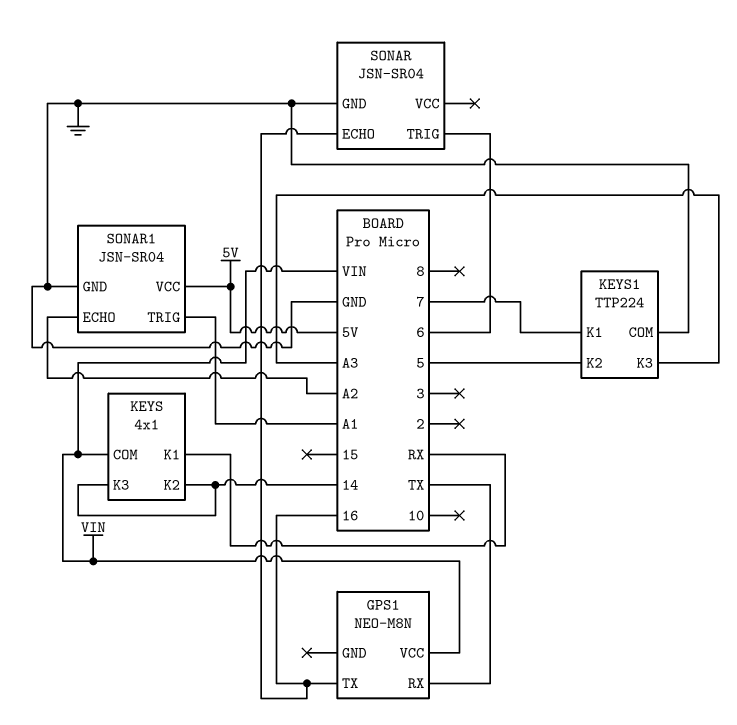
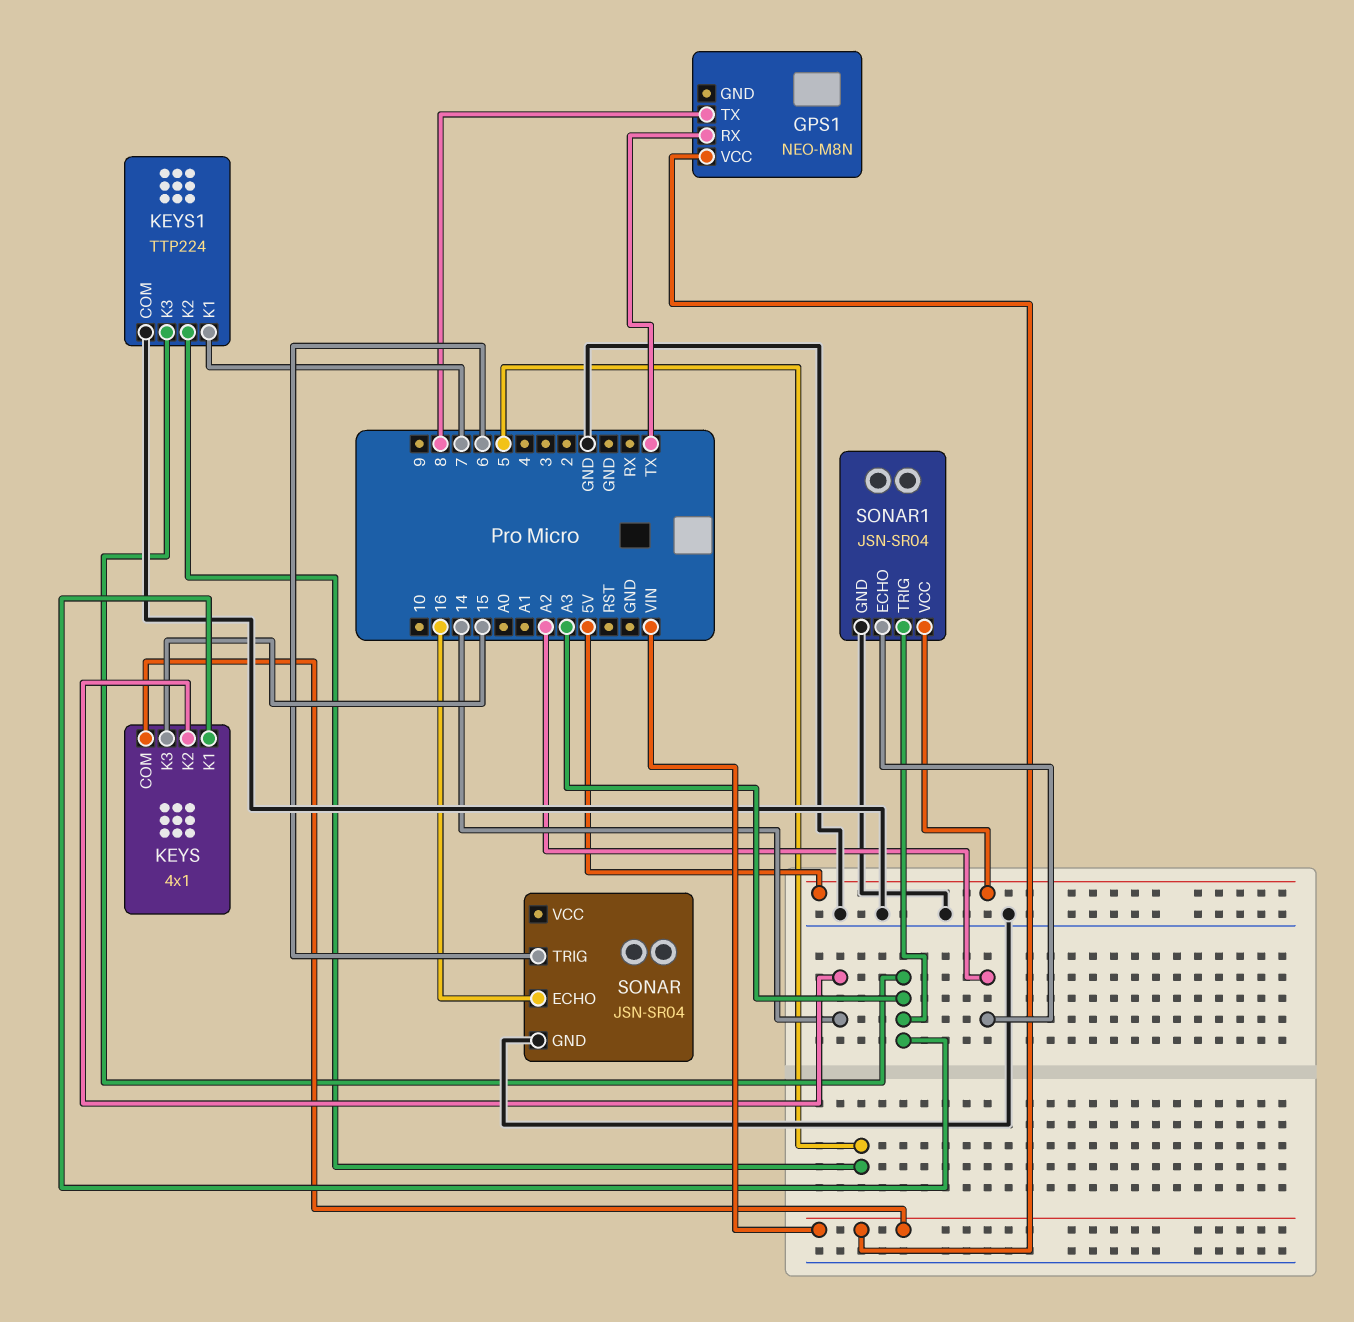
GPS1 pin TX: 16 -> 8
KEYS pin K1: RX -> A3
KEYS pin K3: 14 -> 15
SONAR1 pin TRIG: A1 -> A3

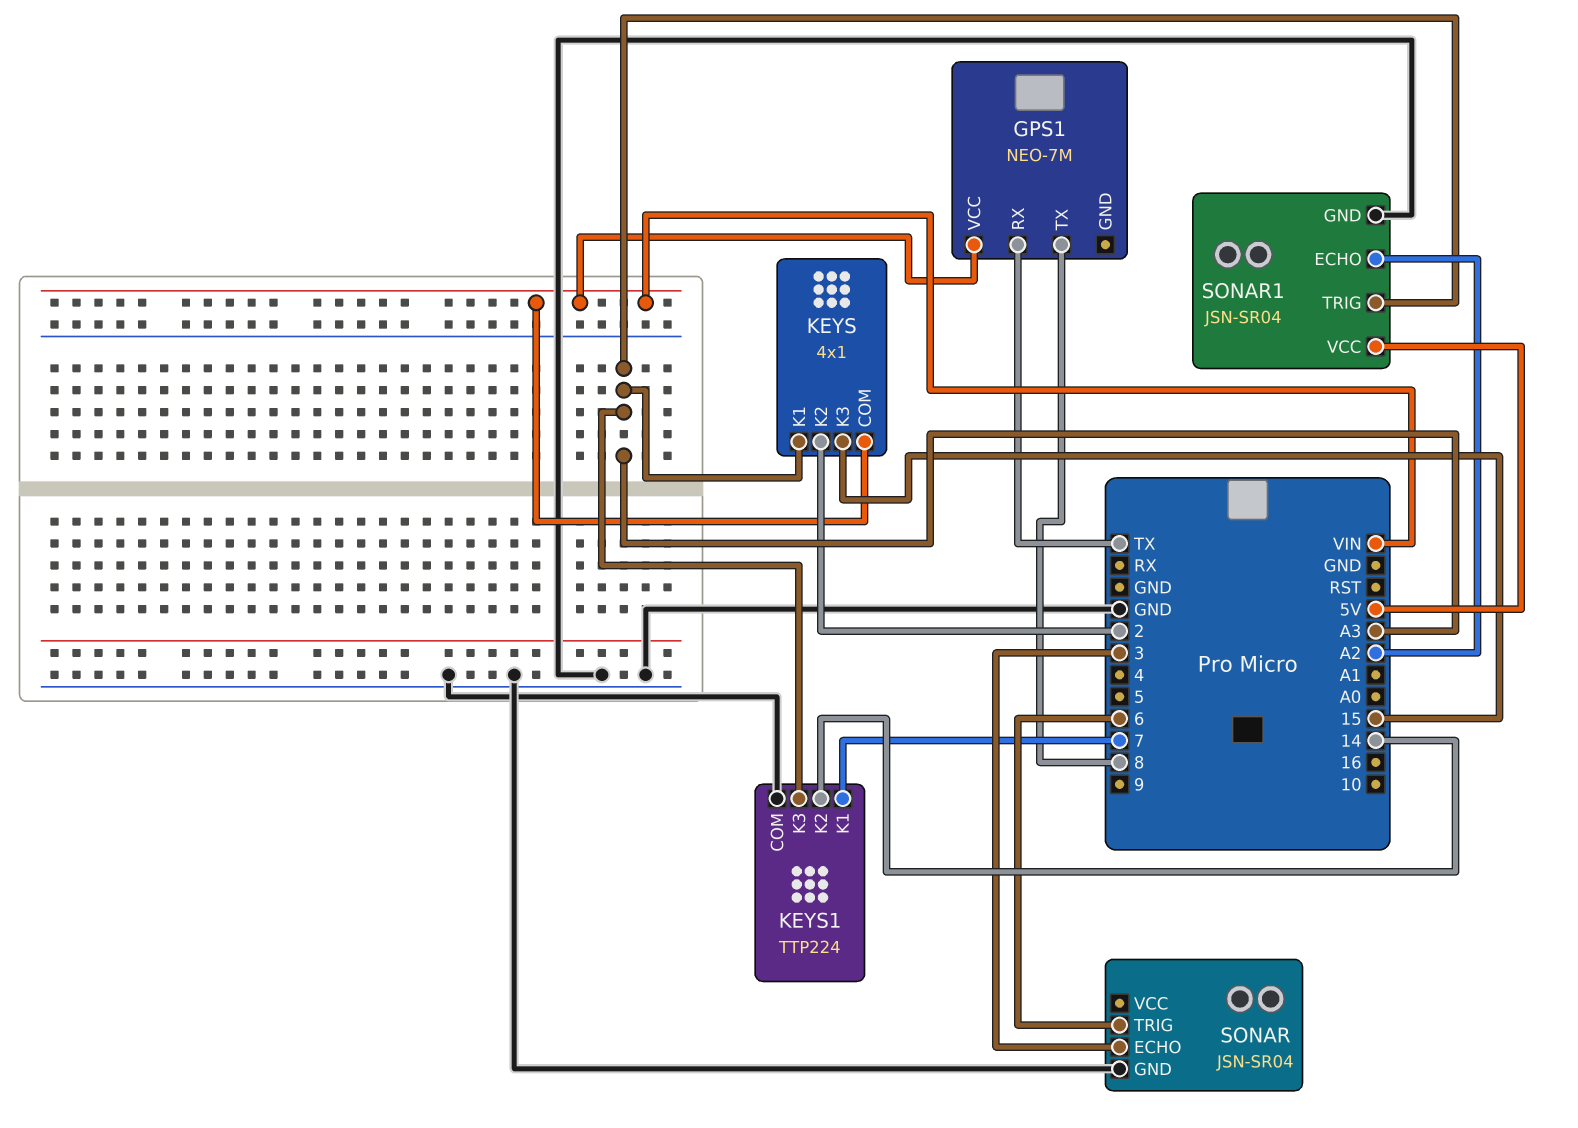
GPS1: NEO-M8N -> NEO-7M
KEYS pin K2: 14 -> 2
KEYS1 pin K2: 5 -> 14
SONAR pin ECHO: 16 -> 3

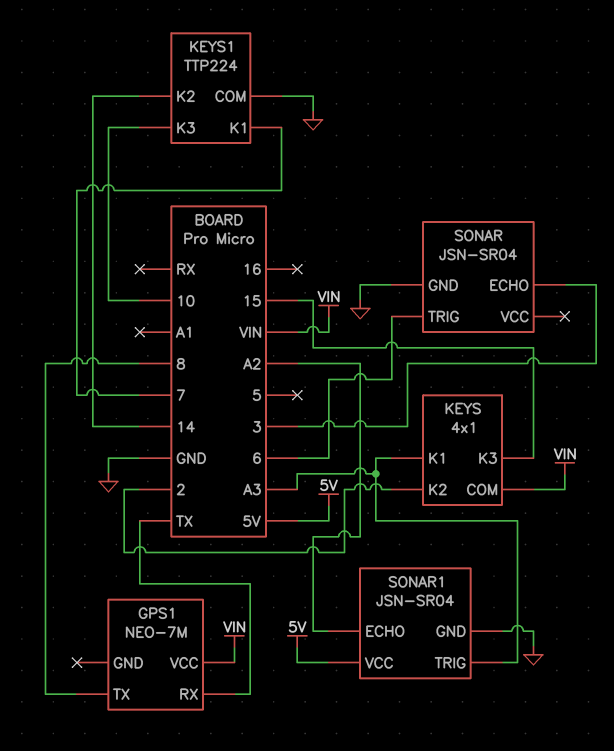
KEYS1 pin K3: A3 -> 10

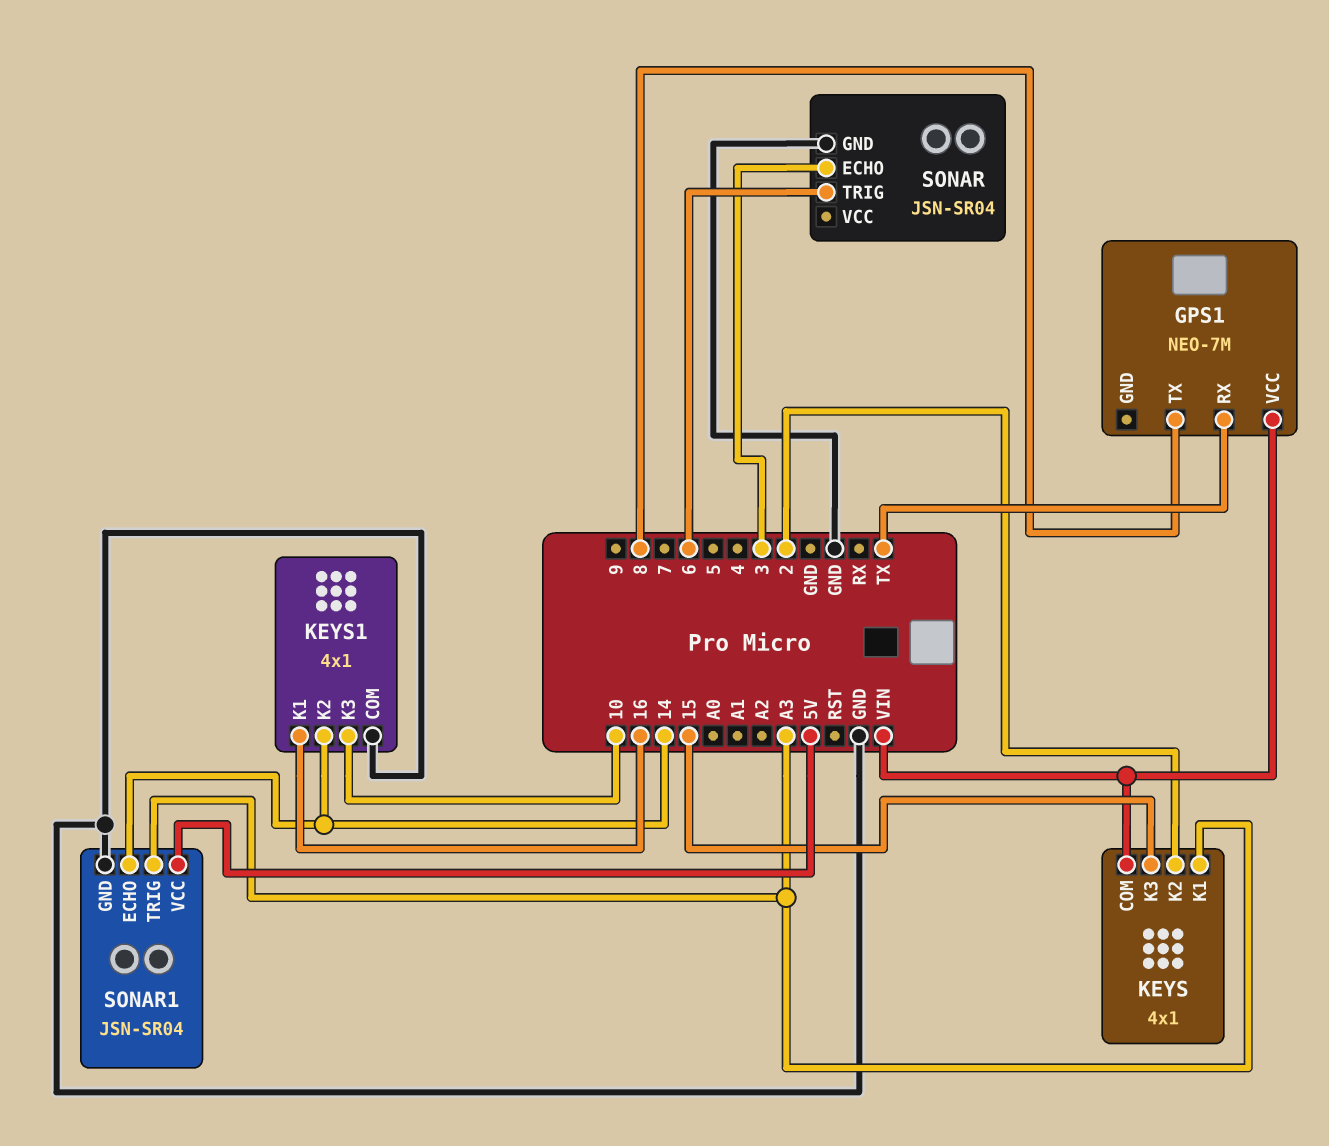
KEYS1: TTP224 -> 4x1
KEYS1 pin K1: 7 -> 16
SONAR1 pin ECHO: A2 -> 14

